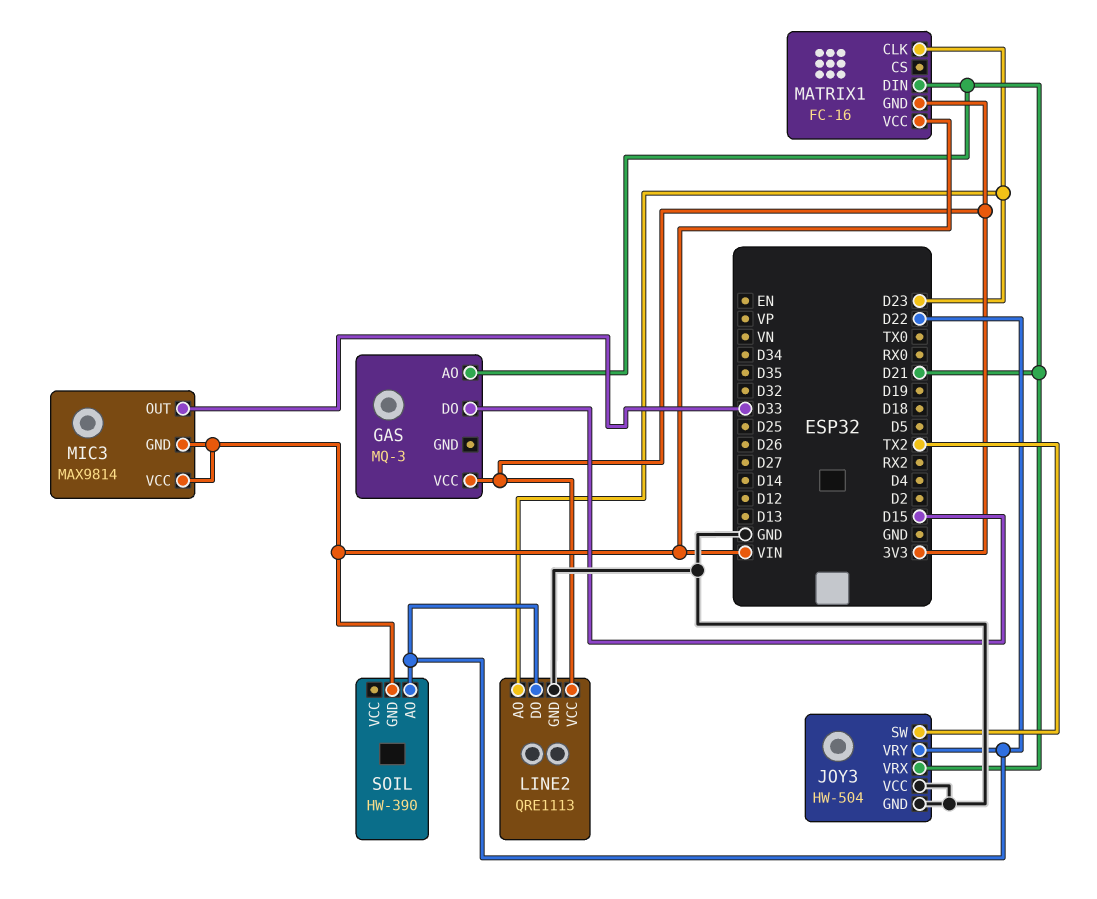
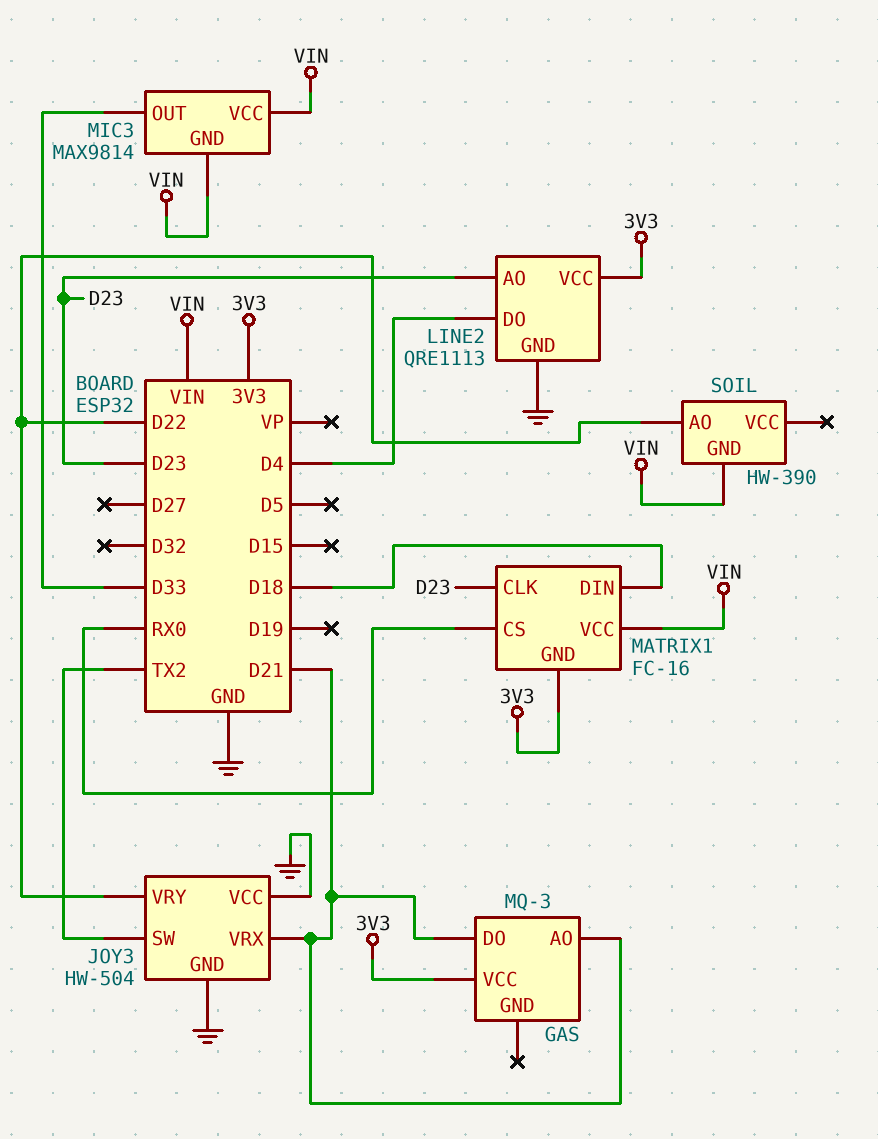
GAS pin DO: D15 -> D21
LINE2 pin DO: D22 -> D4
MATRIX1 pin CS: none -> RX0
MATRIX1 pin DIN: D21 -> D18

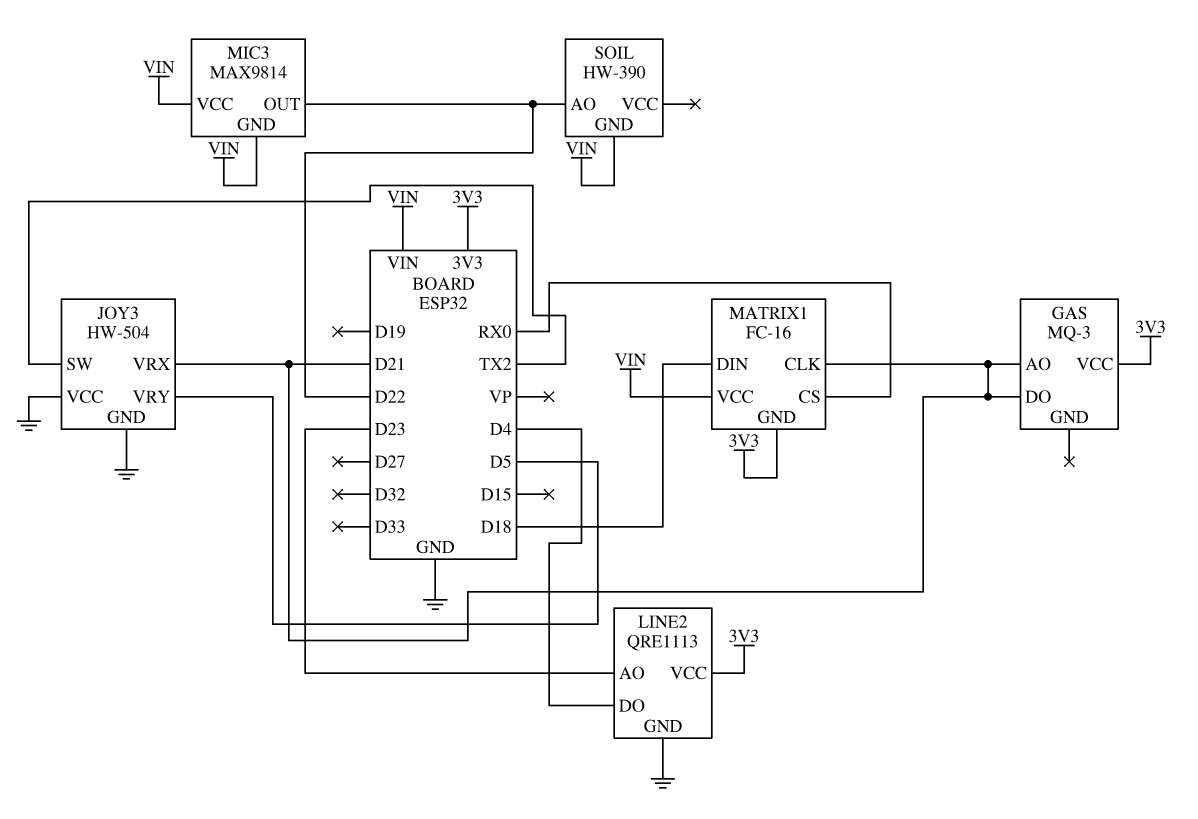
JOY3 pin VRY: D22 -> D5
MATRIX1 pin CLK: D23 -> D21
MIC3 pin OUT: D33 -> D22

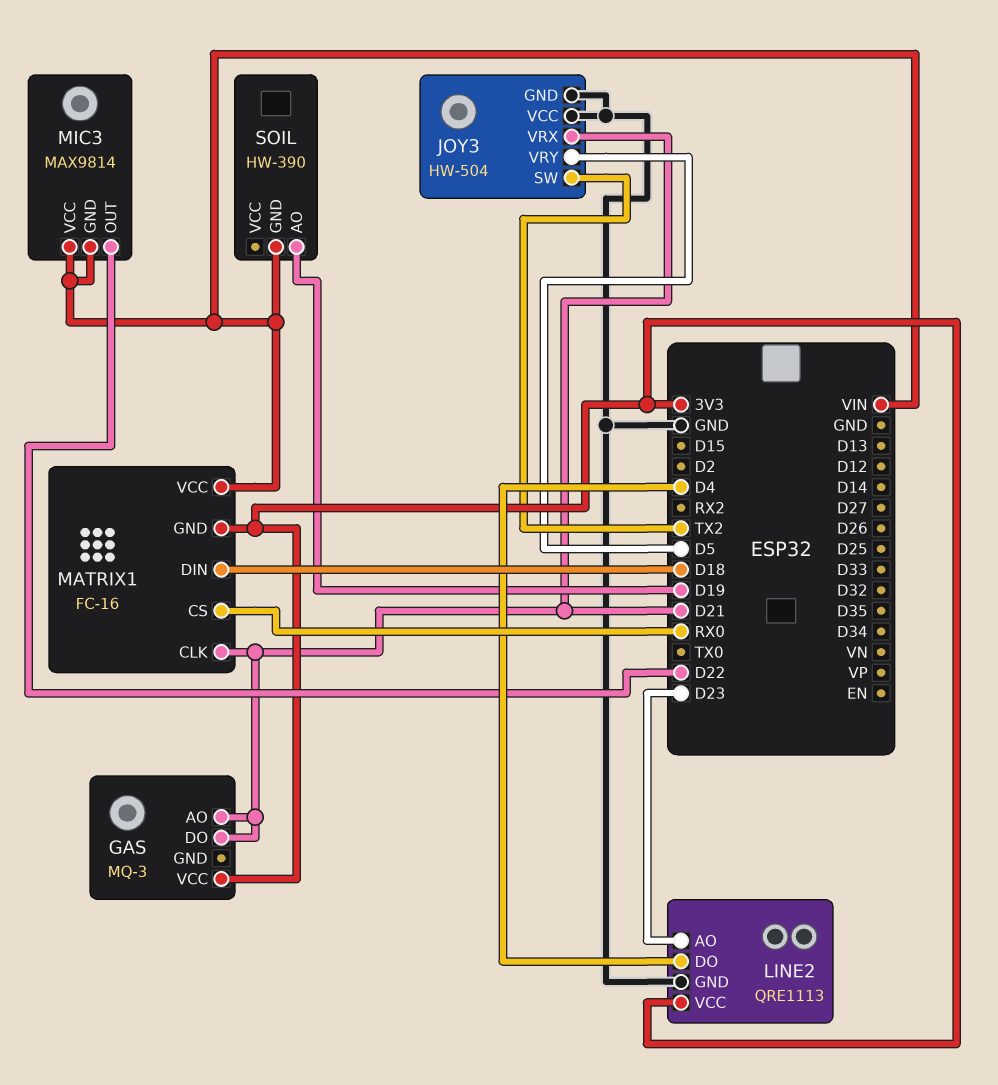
SOIL pin AO: D22 -> D19

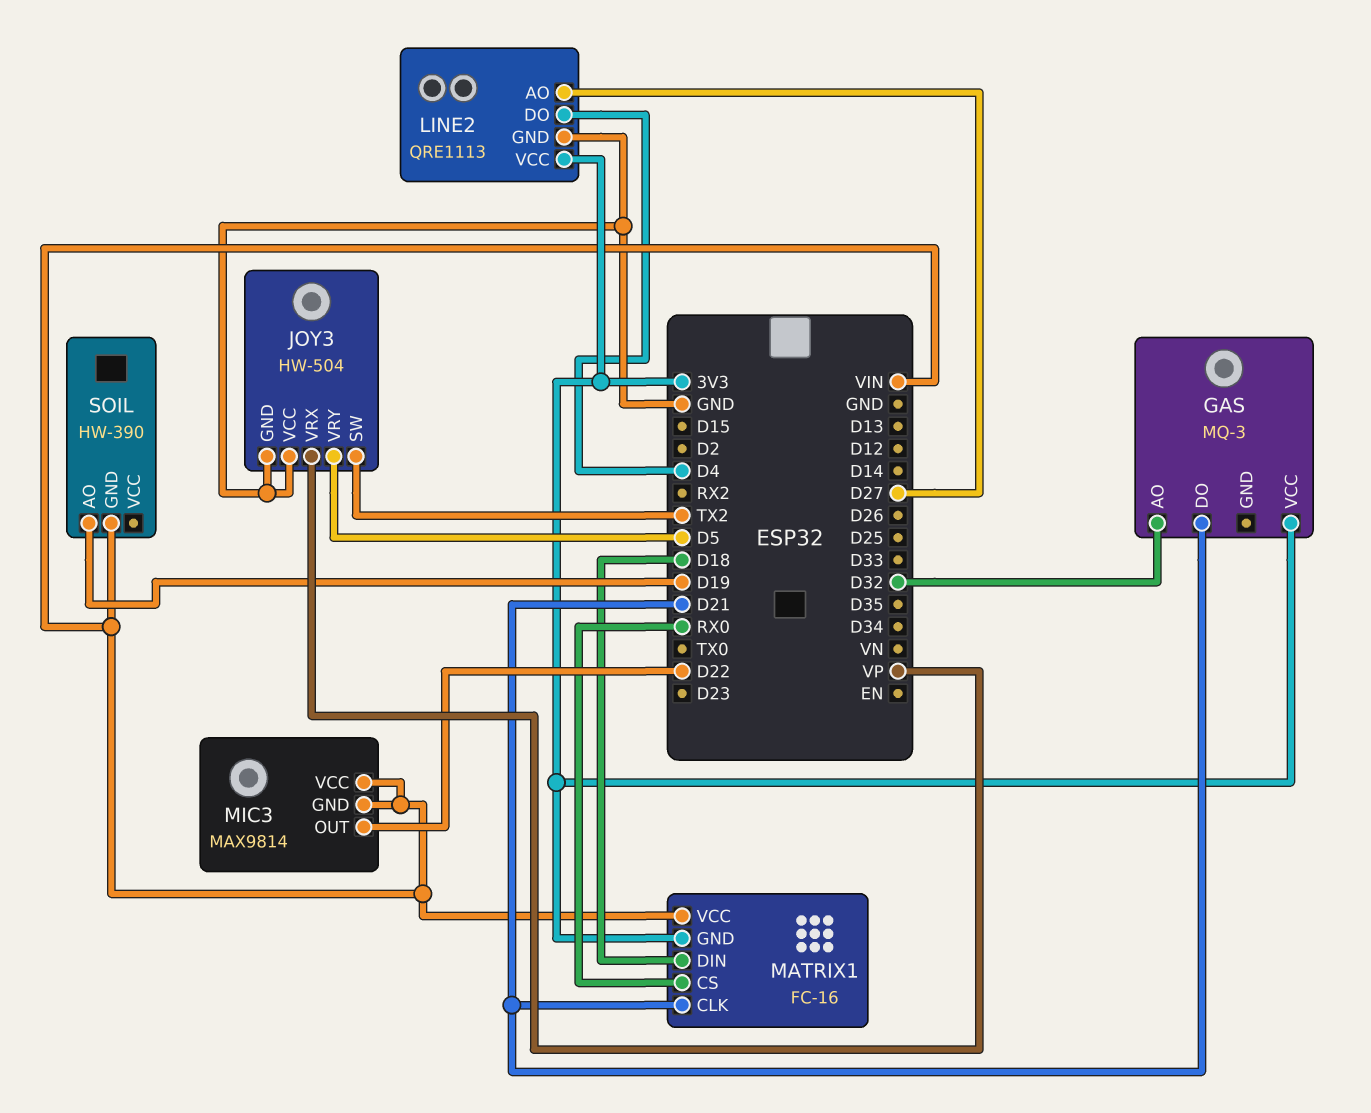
GAS pin AO: D21 -> D32
JOY3 pin VRX: D21 -> VP
LINE2 pin AO: D23 -> D27

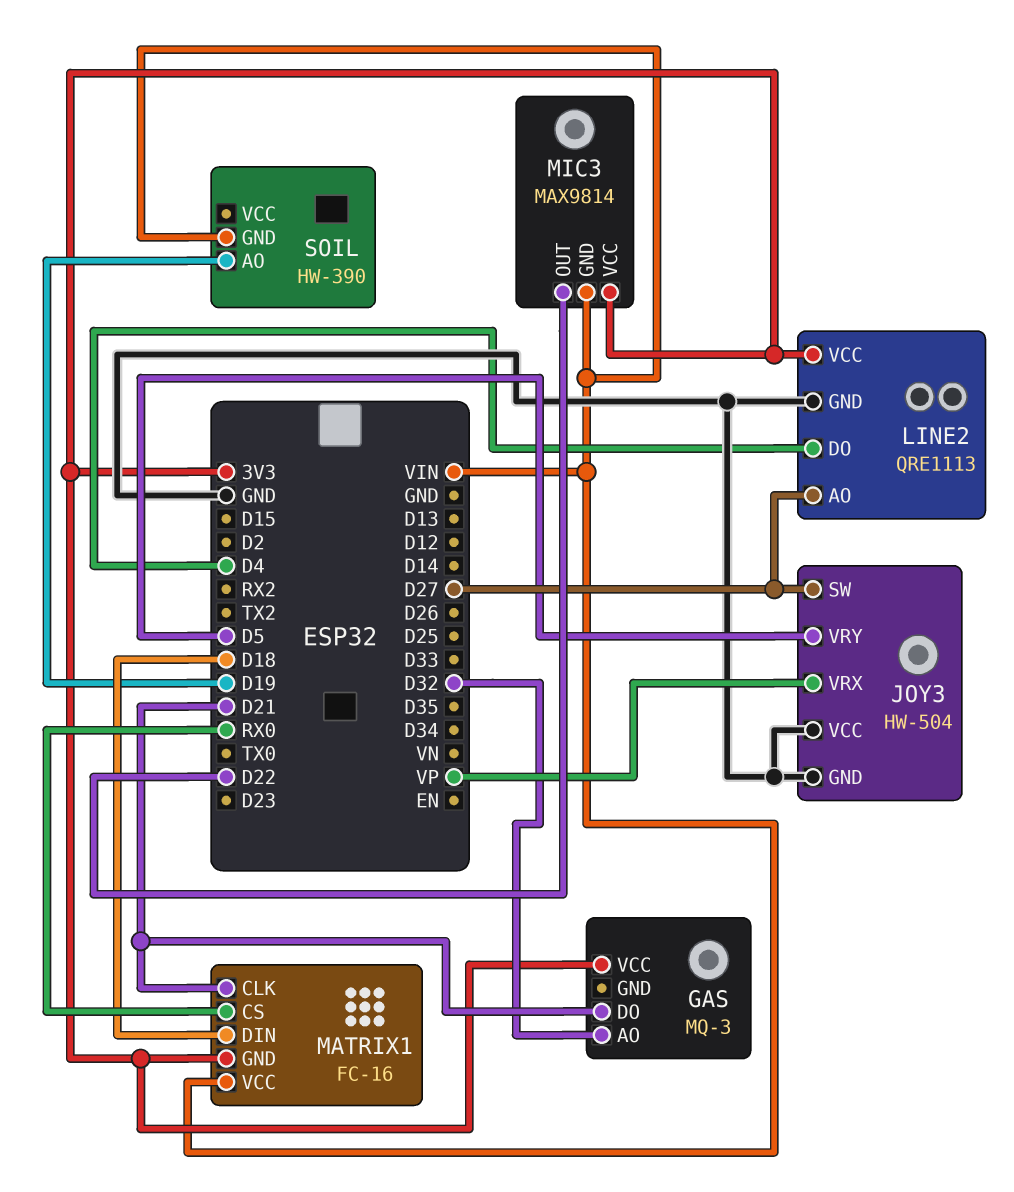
JOY3 pin SW: TX2 -> D27
MIC3 pin VCC: VIN -> 3V3

